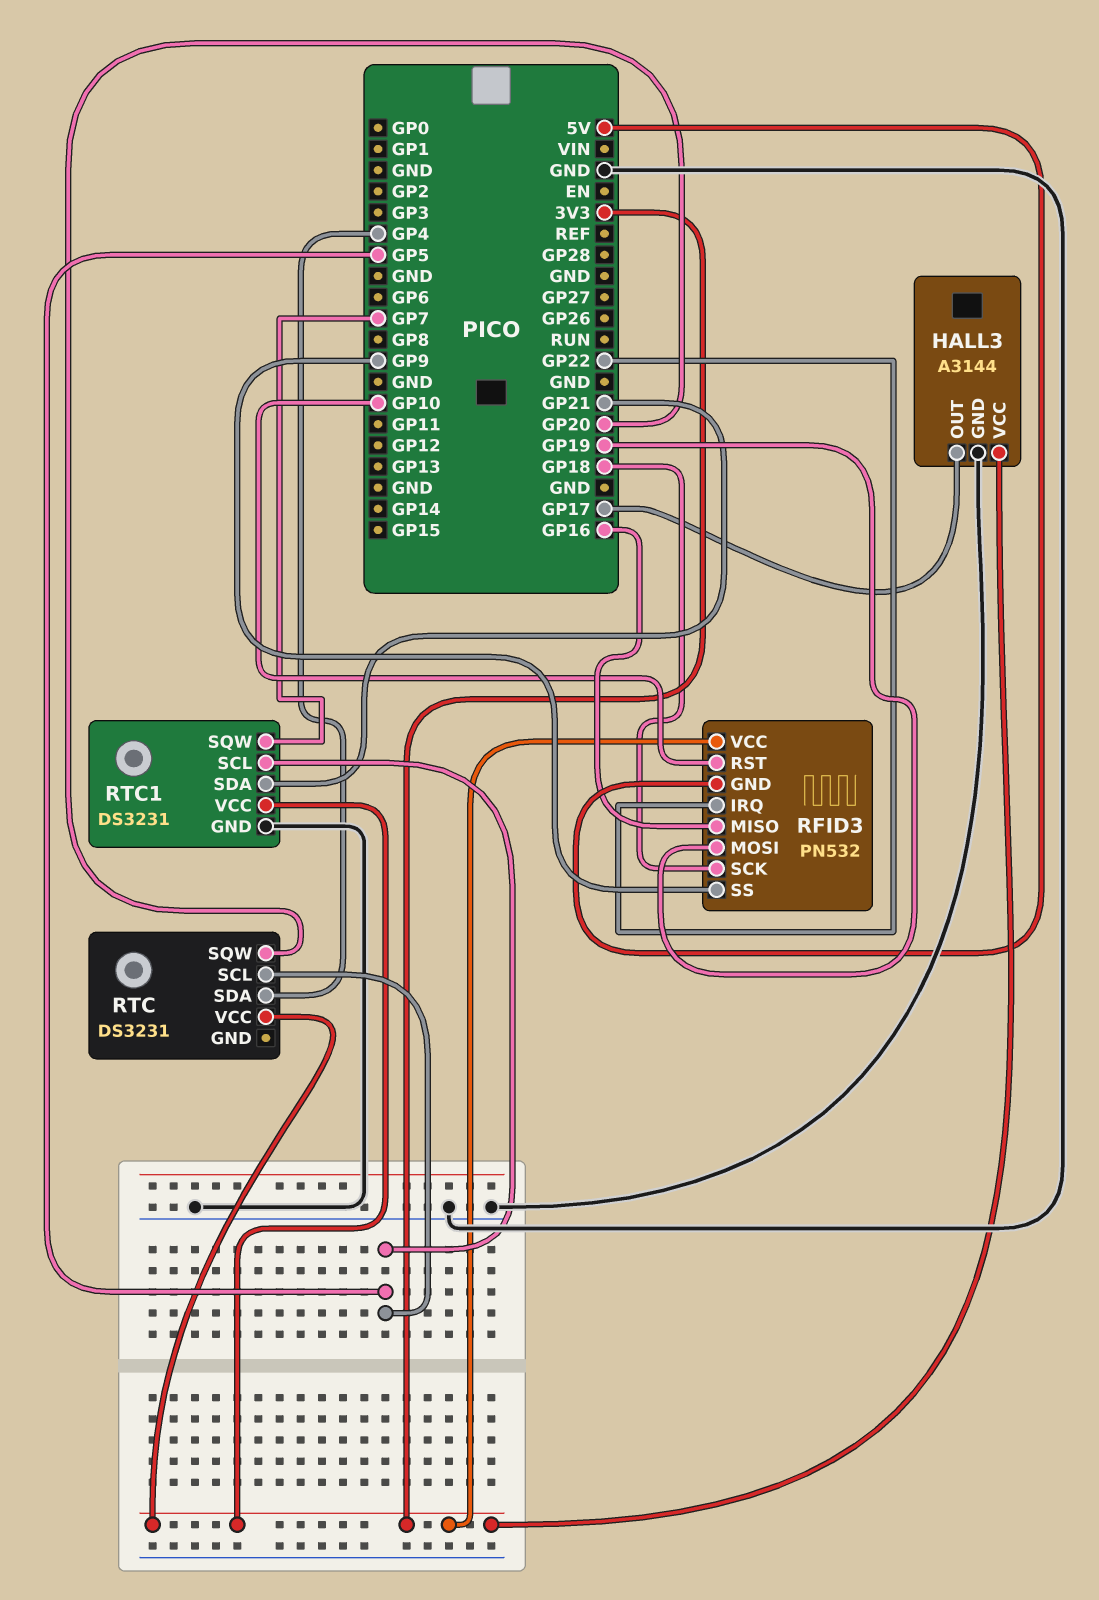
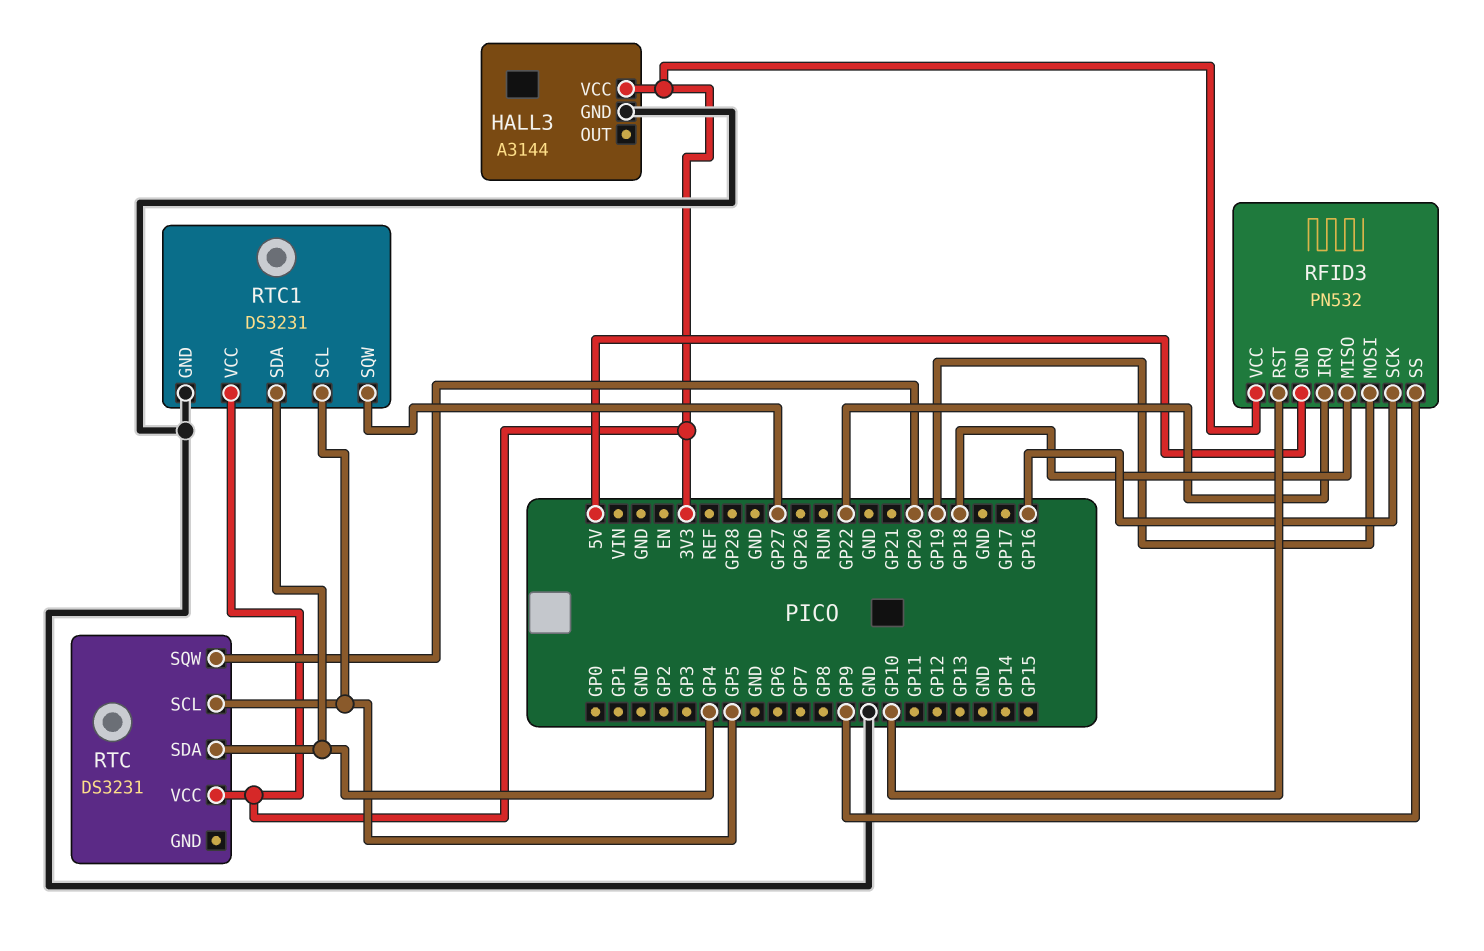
HALL3 pin OUT: GP17 -> none
RFID3 pin MISO: GP16 -> GP18
RFID3 pin SCK: GP18 -> GP16
RTC1 pin SDA: GP21 -> GP4
RTC1 pin SQW: GP7 -> GP27

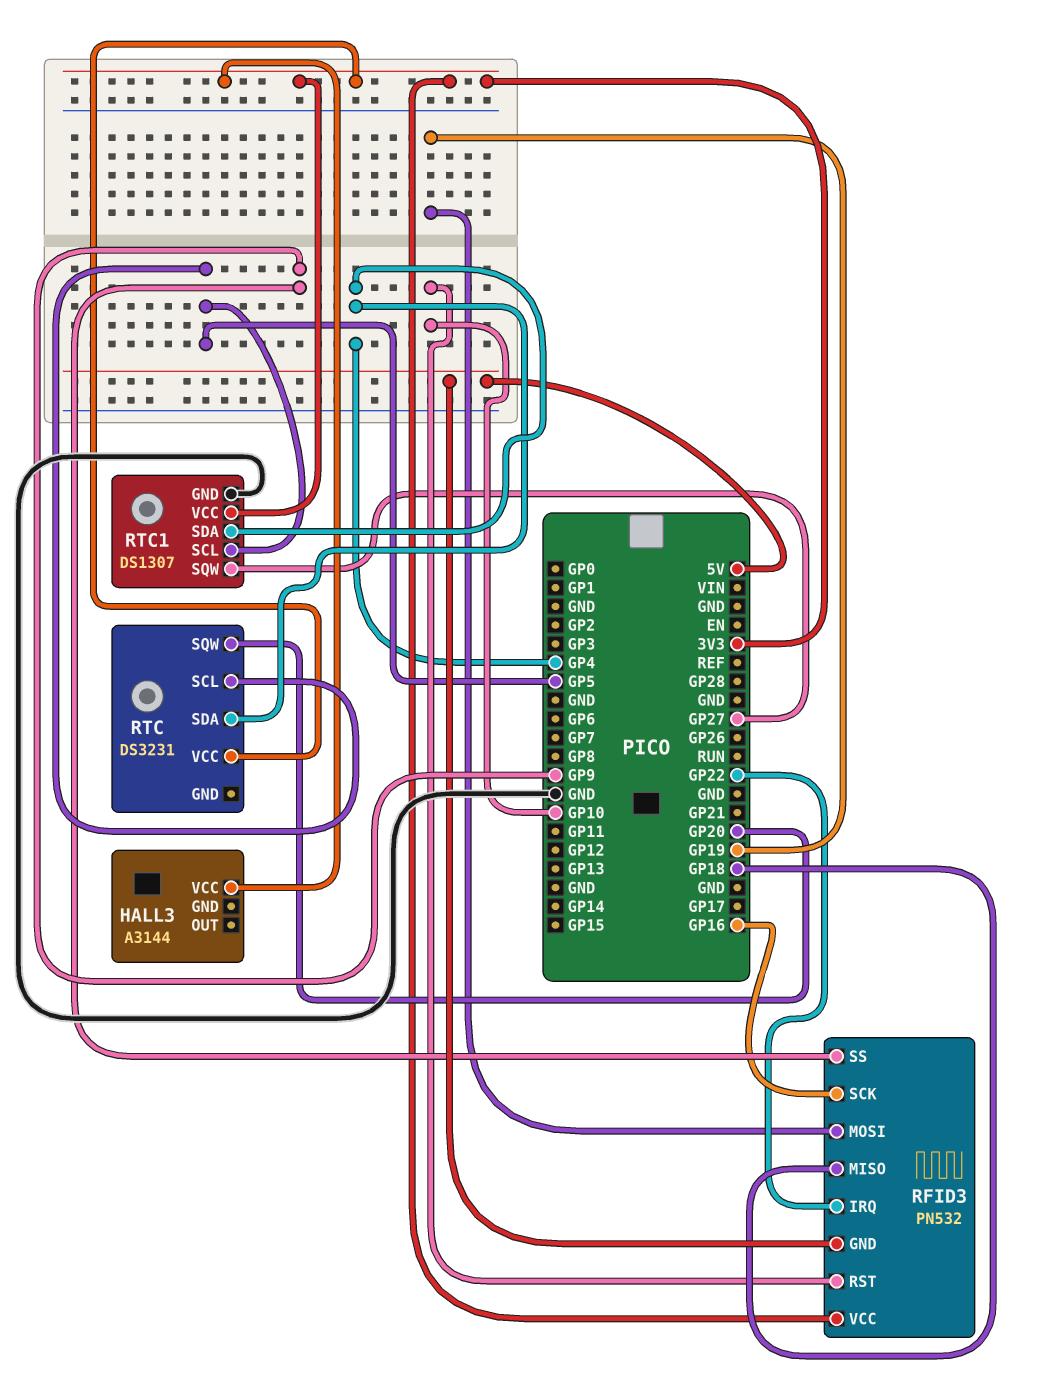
HALL3 pin GND: GND -> none
RTC1: DS3231 -> DS1307

